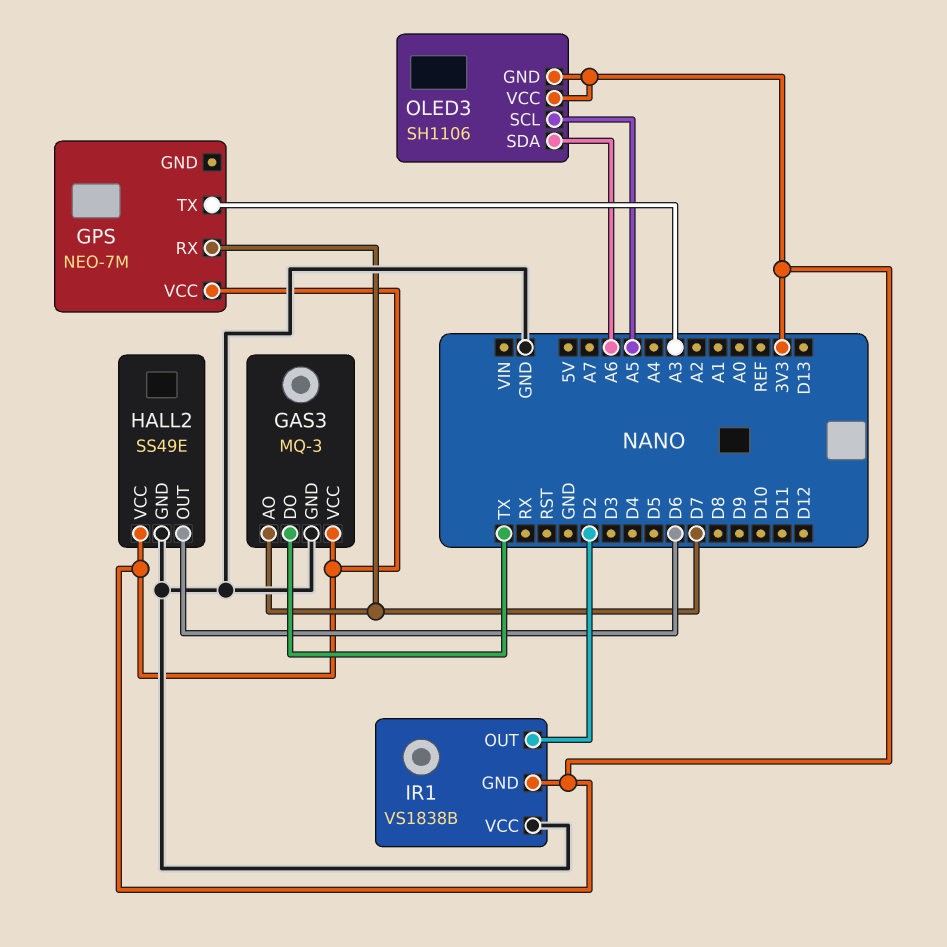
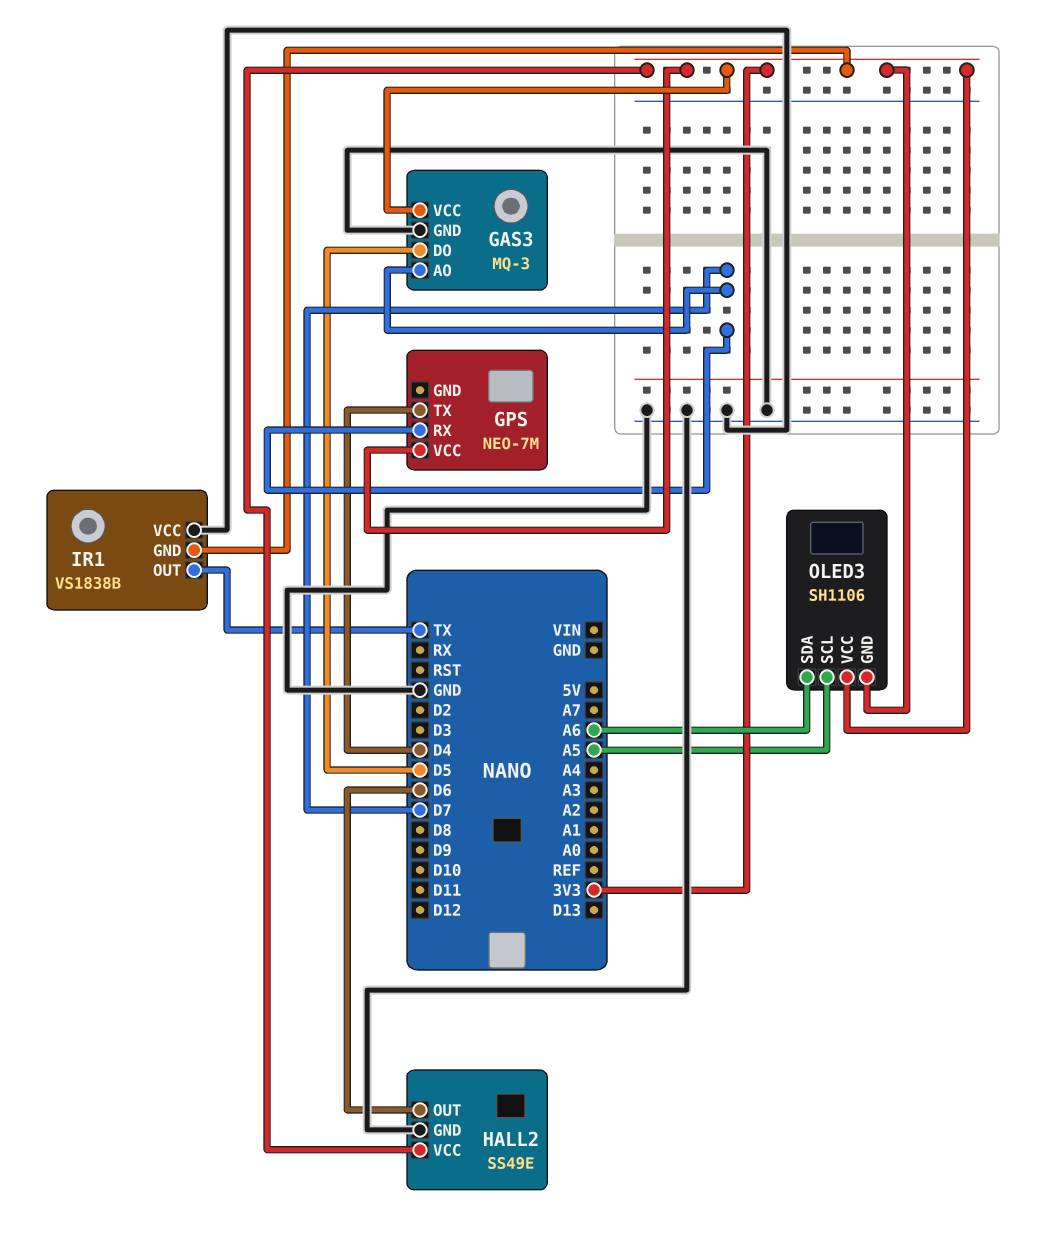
GAS3 pin DO: TX -> D5
GPS pin TX: A3 -> D4
IR1 pin OUT: D2 -> TX

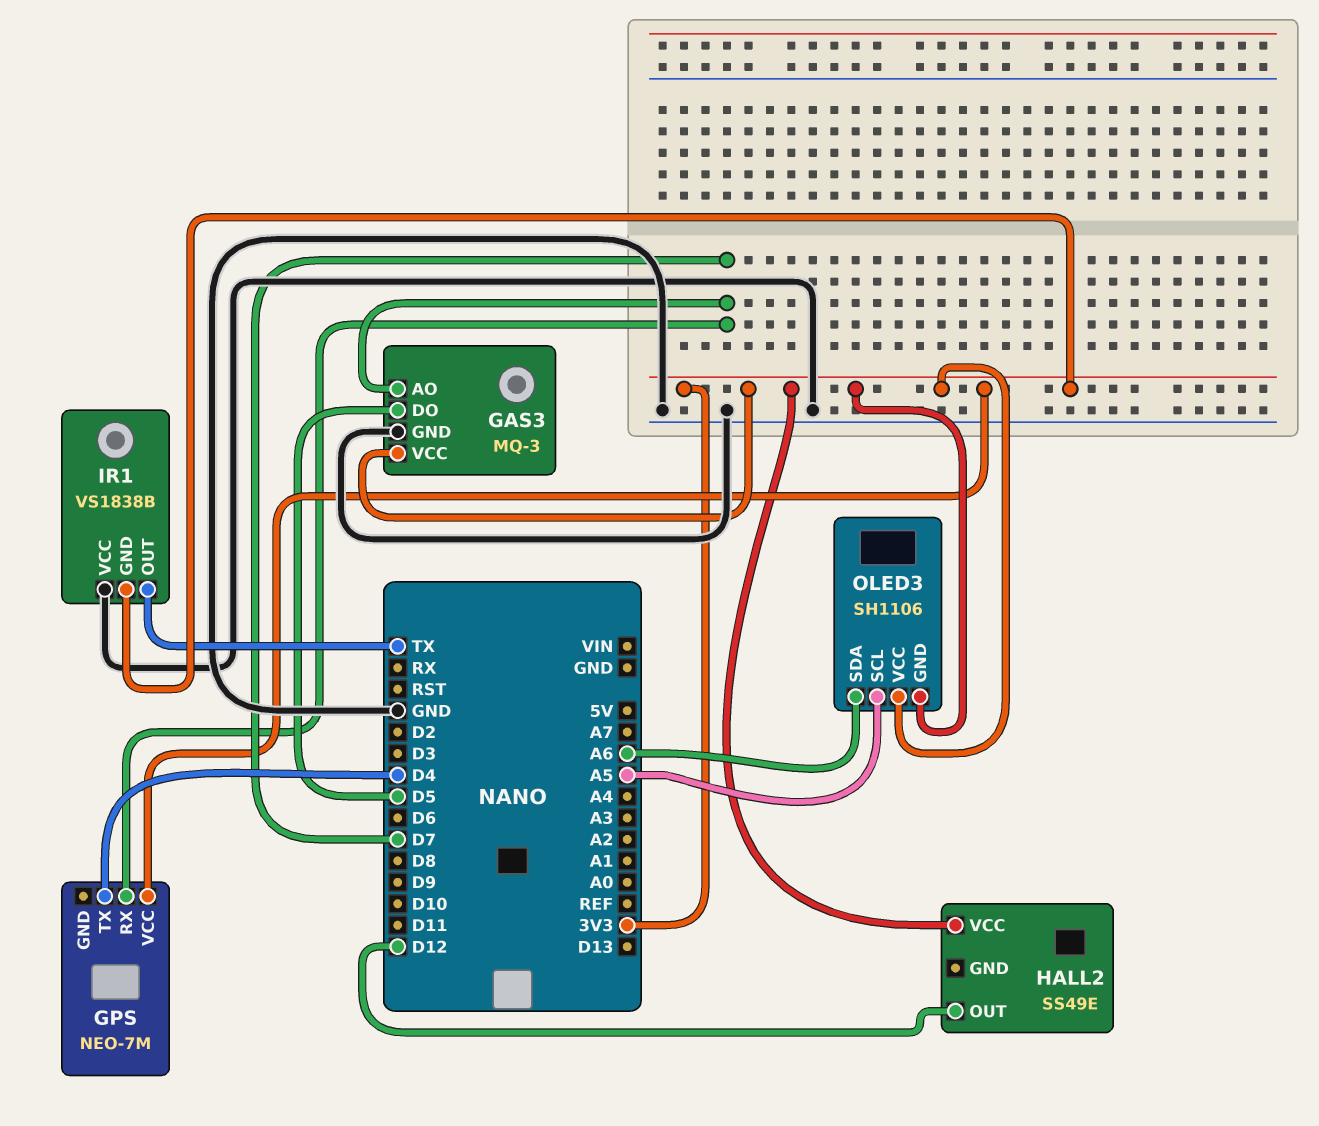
HALL2 pin GND: GND -> none
HALL2 pin OUT: D6 -> D12

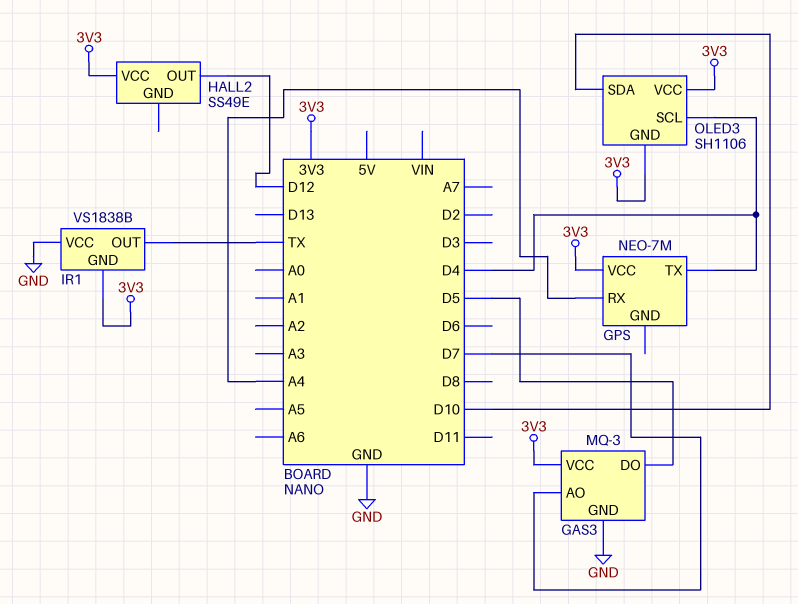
GPS pin RX: D7 -> A4
OLED3 pin SCL: A5 -> D4
OLED3 pin SDA: A6 -> D10

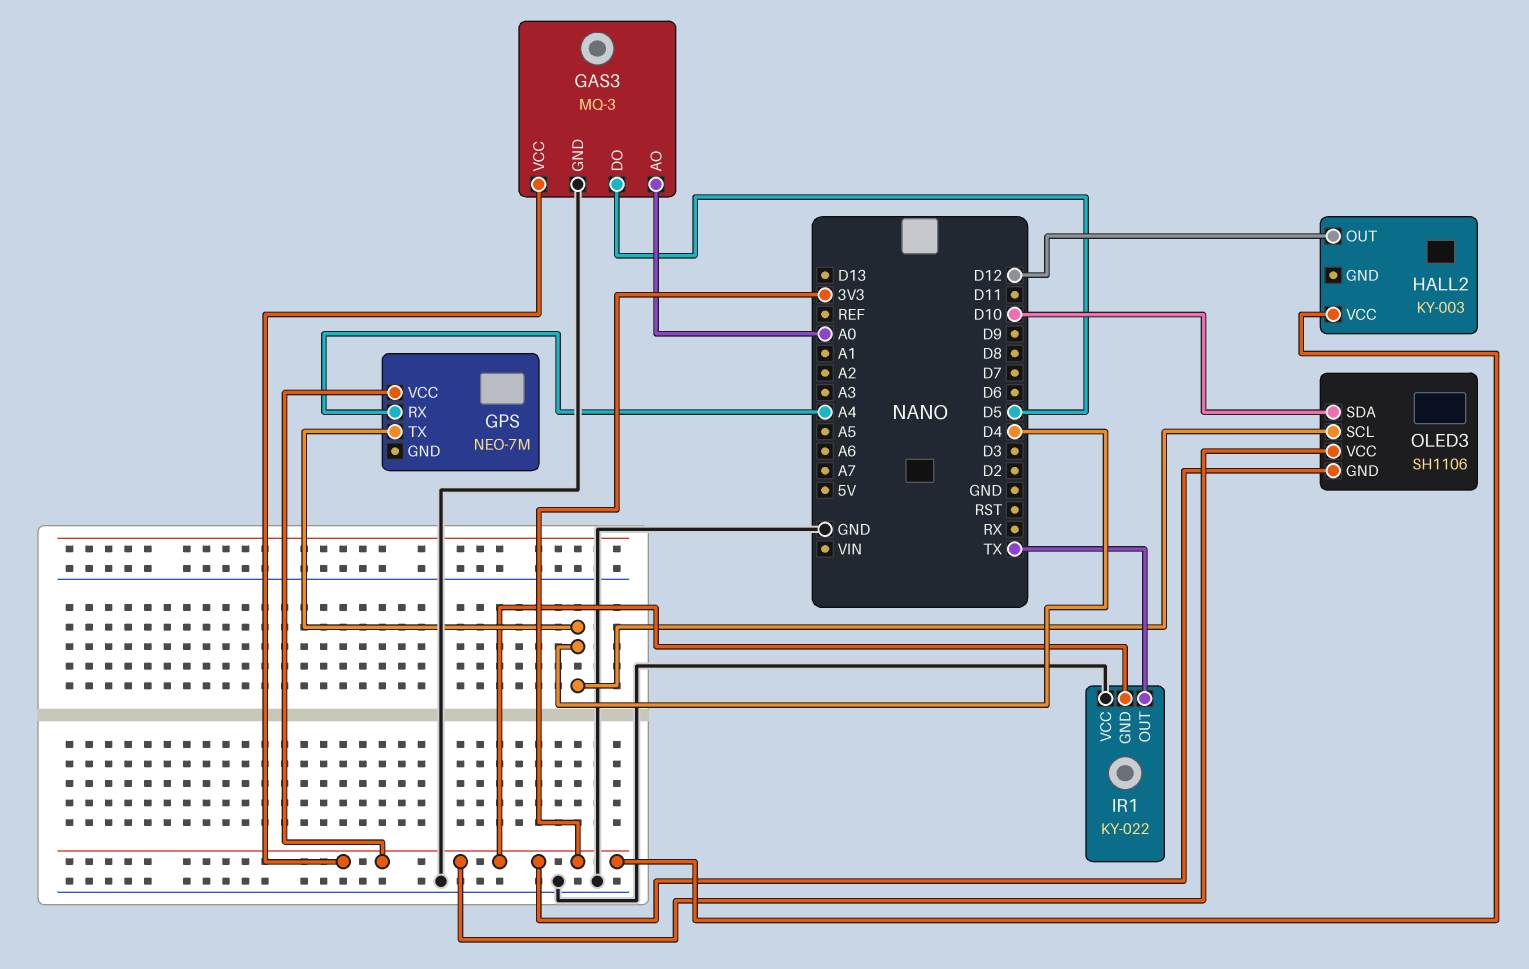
GAS3 pin AO: D7 -> A0
HALL2: SS49E -> KY-003
IR1: VS1838B -> KY-022

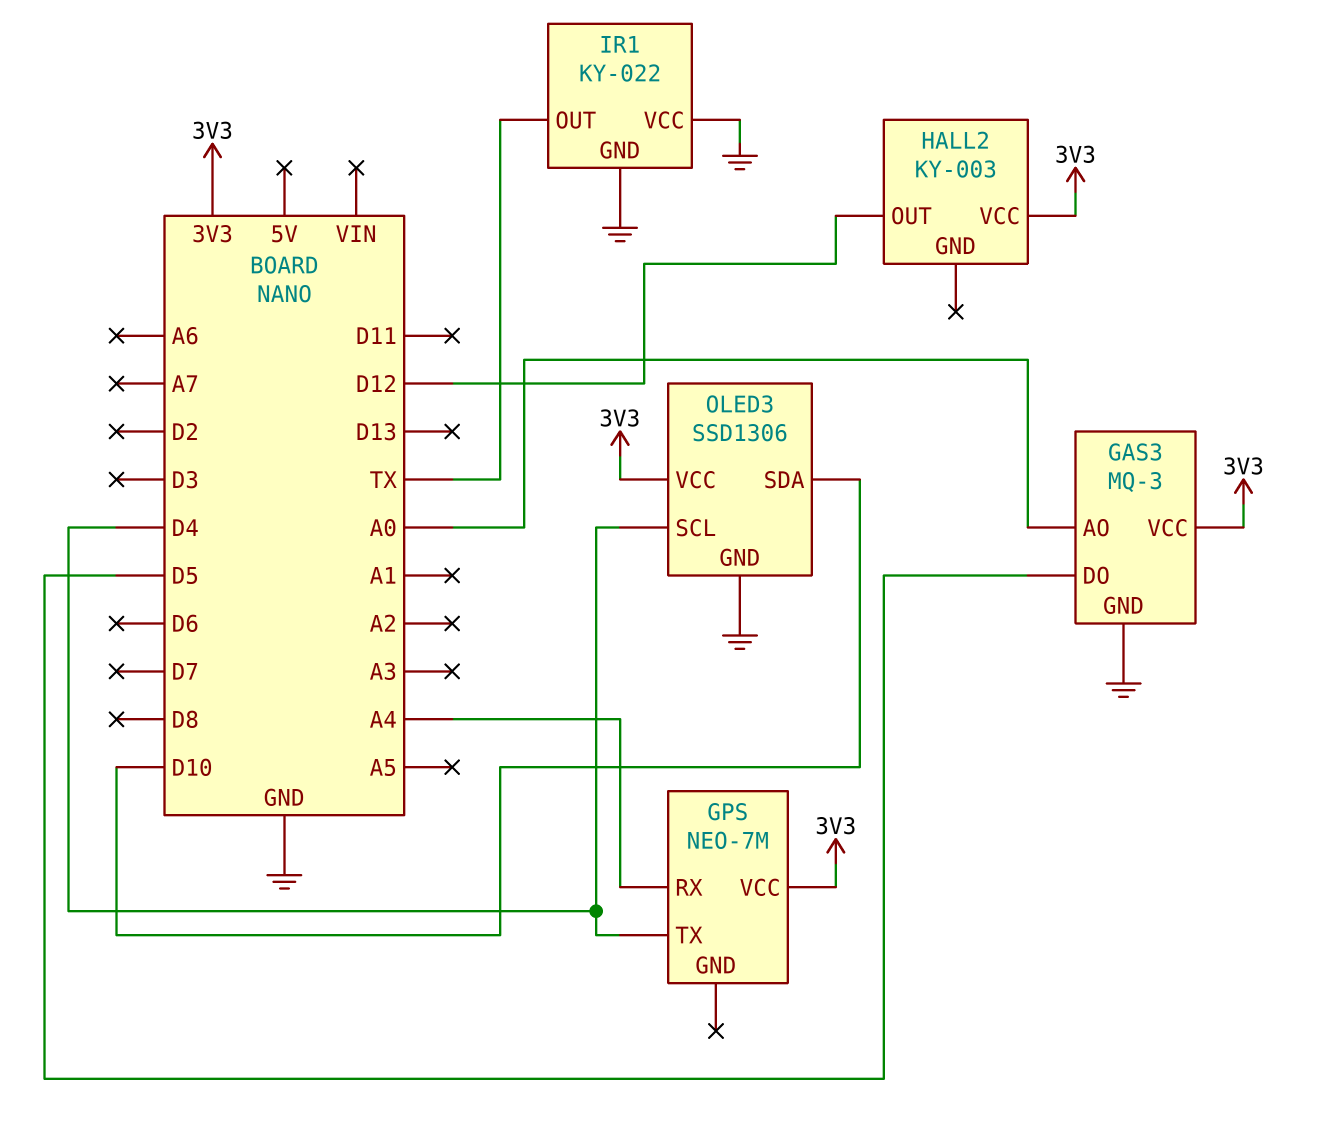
IR1 pin GND: 3V3 -> GND
OLED3: SH1106 -> SSD1306
OLED3 pin GND: 3V3 -> GND

